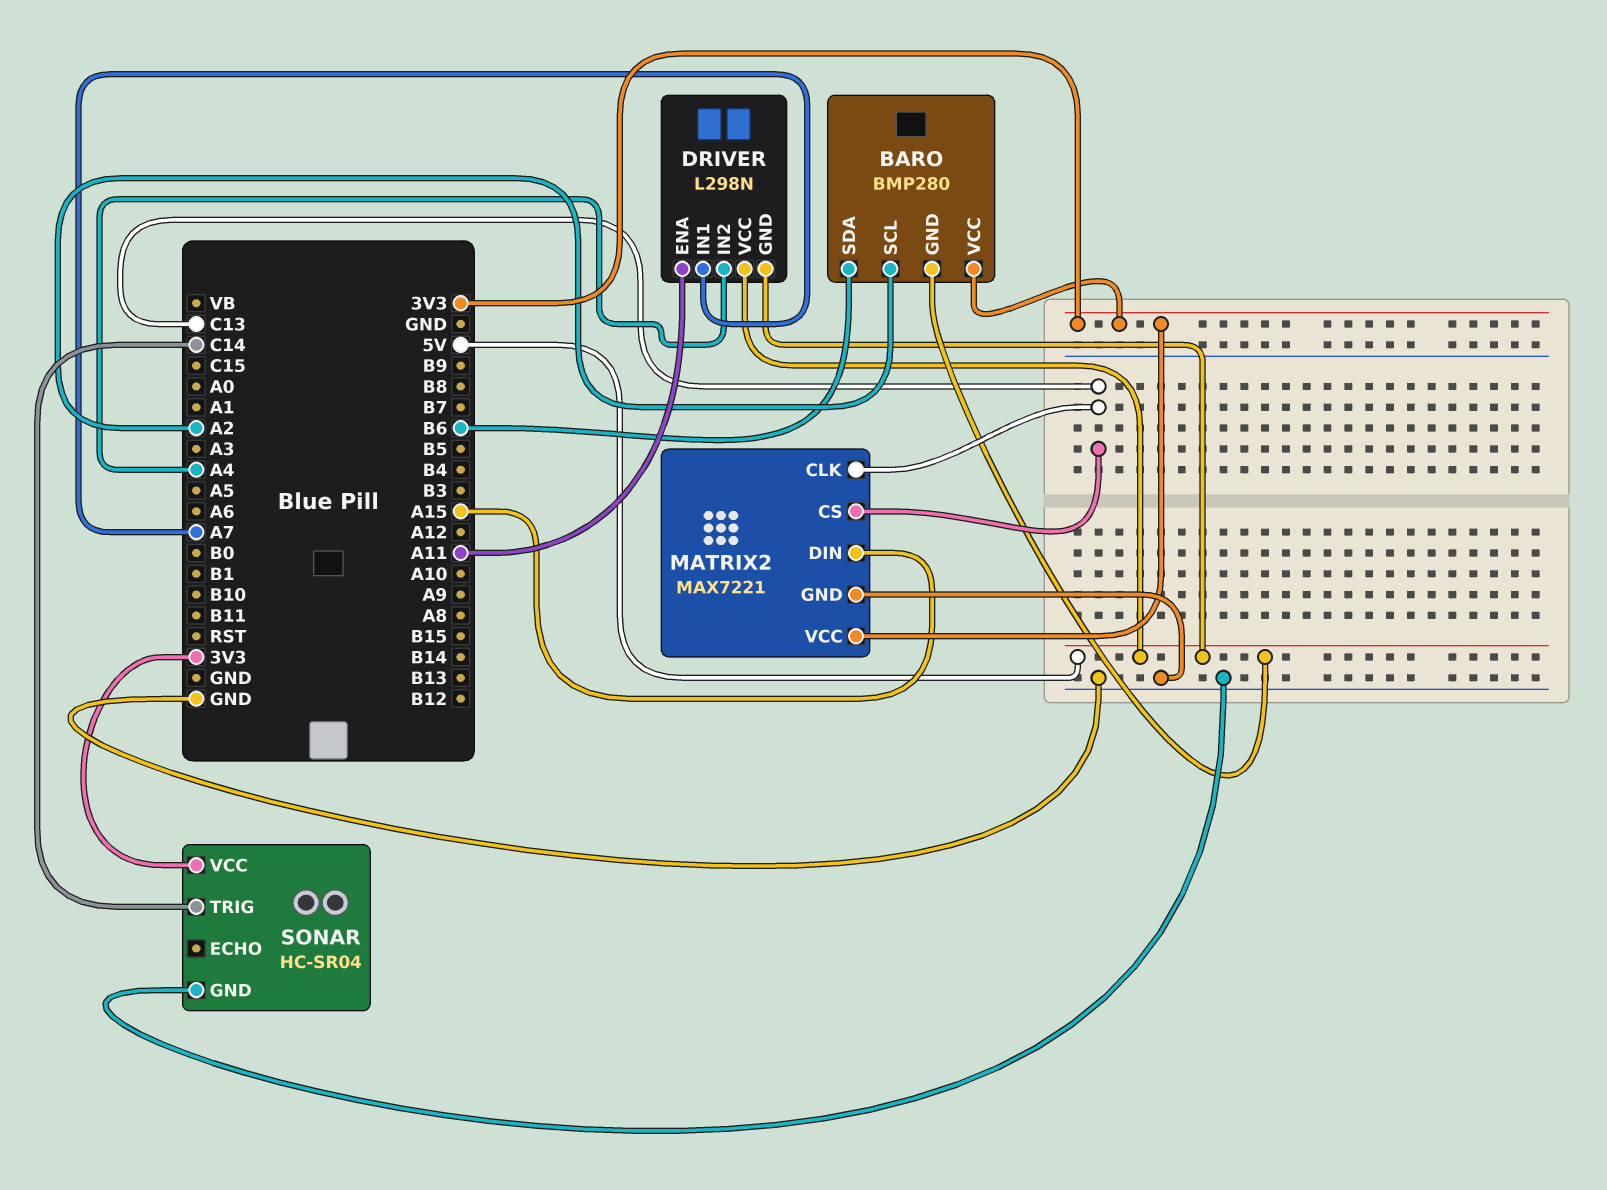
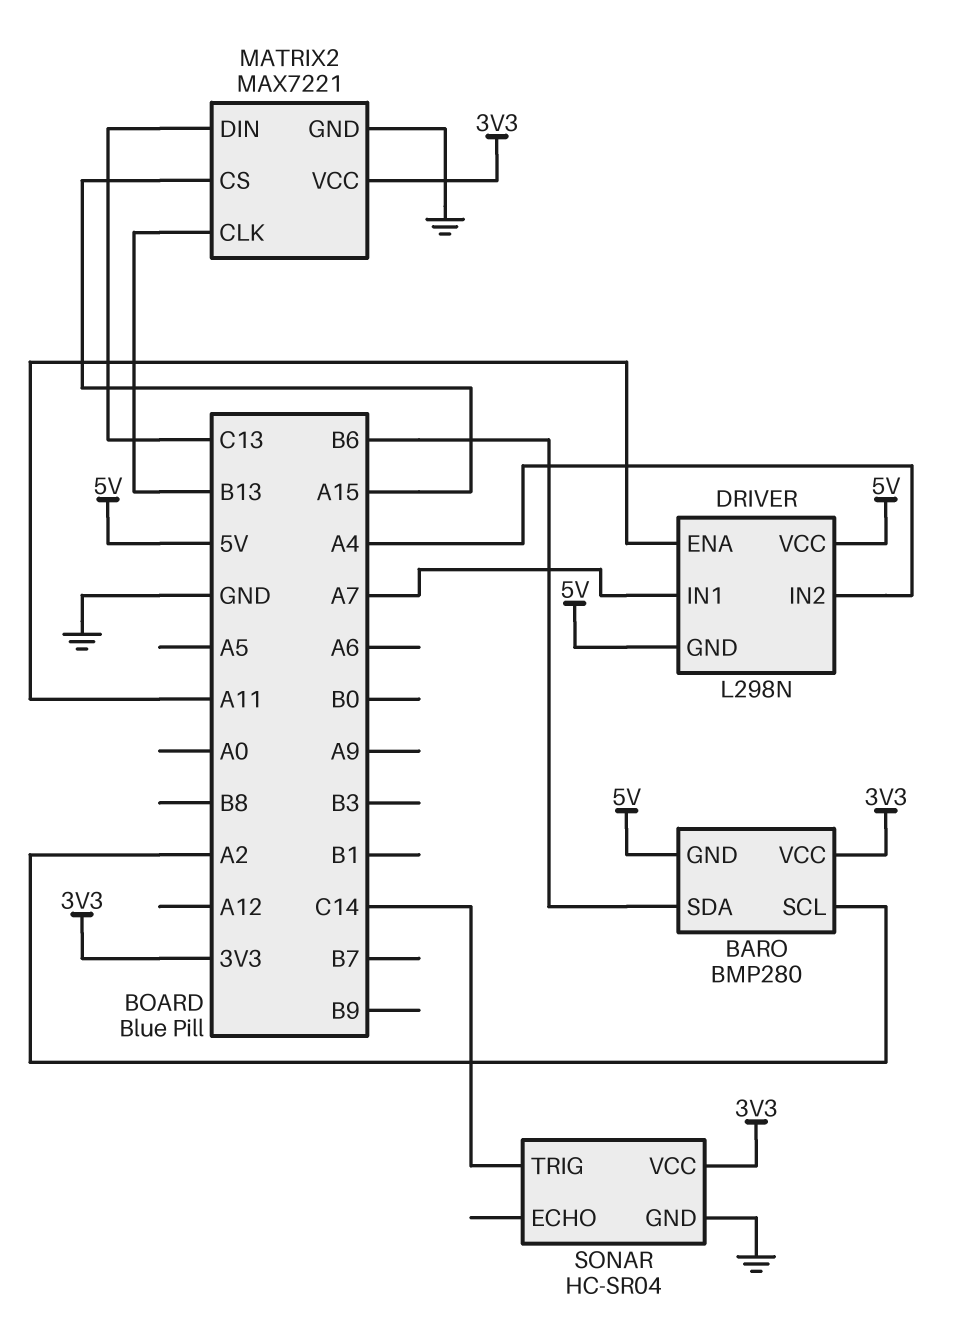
MATRIX2 pin CLK: C13 -> B13
MATRIX2 pin CS: C13 -> A15
MATRIX2 pin DIN: A15 -> C13

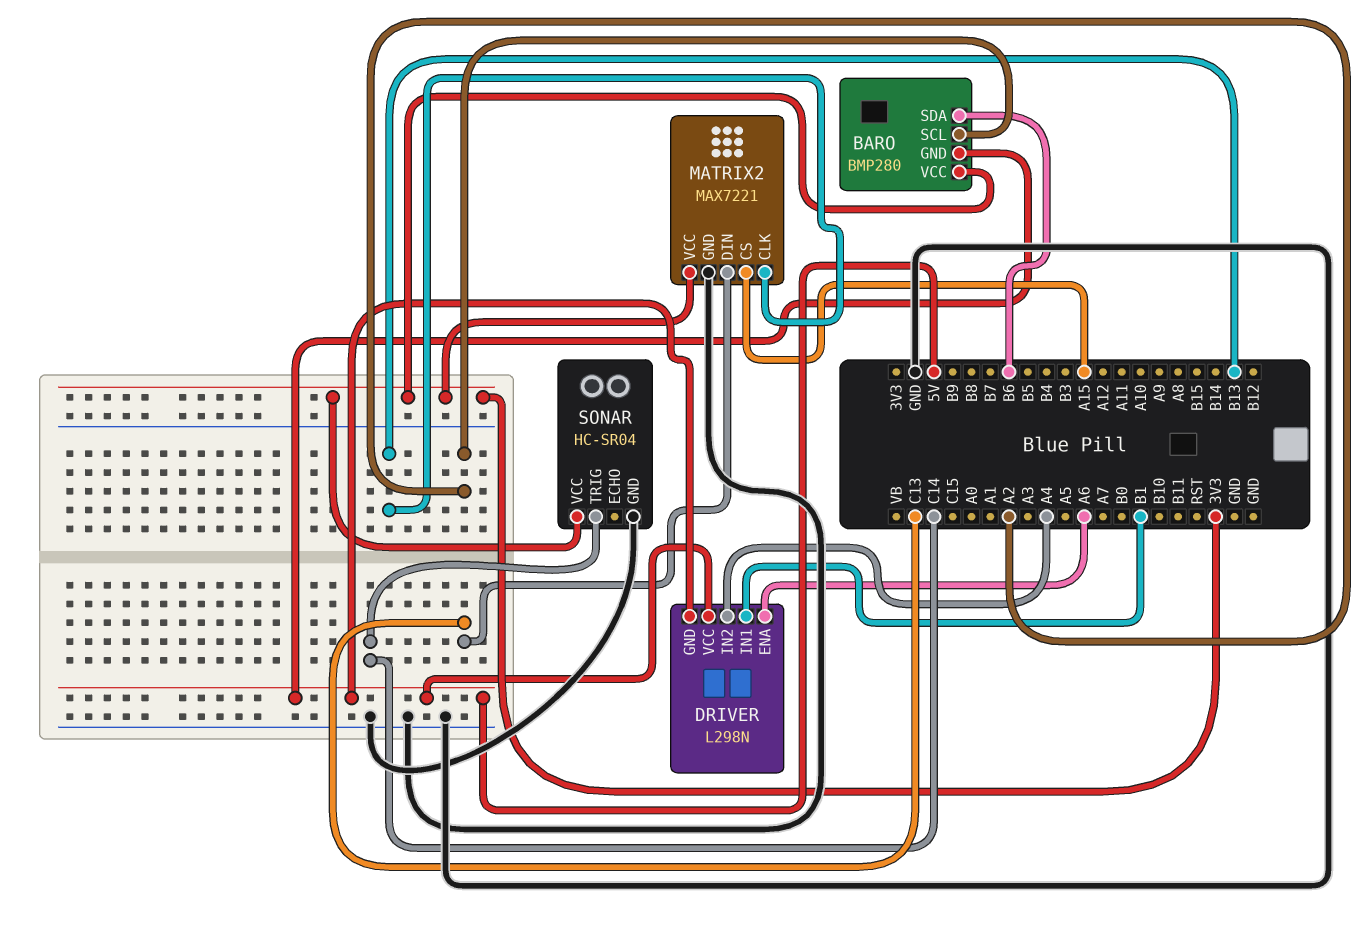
DRIVER pin ENA: A11 -> A6
DRIVER pin IN1: A7 -> B1

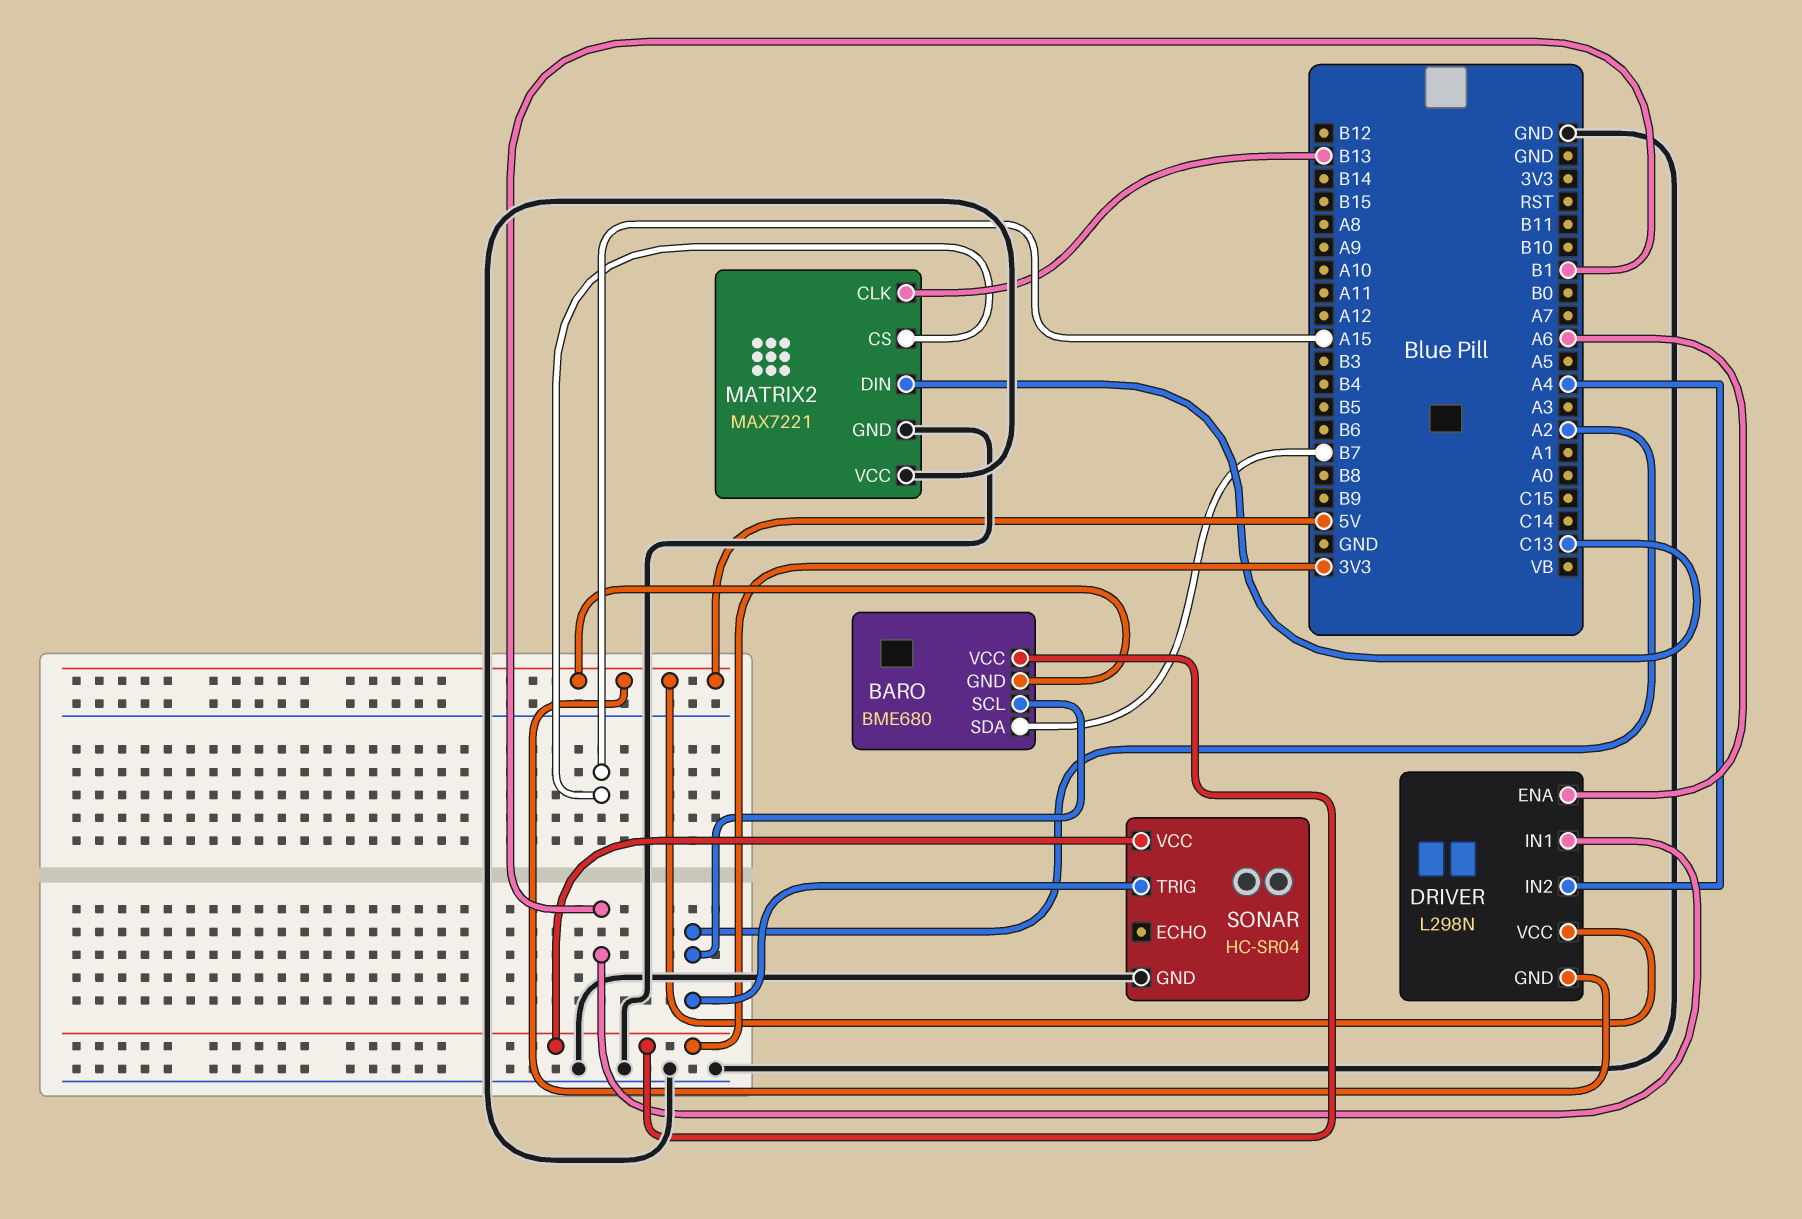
BARO: BMP280 -> BME680
BARO pin SDA: B6 -> B7
MATRIX2 pin VCC: 3V3 -> GND
SONAR pin TRIG: C14 -> A2

